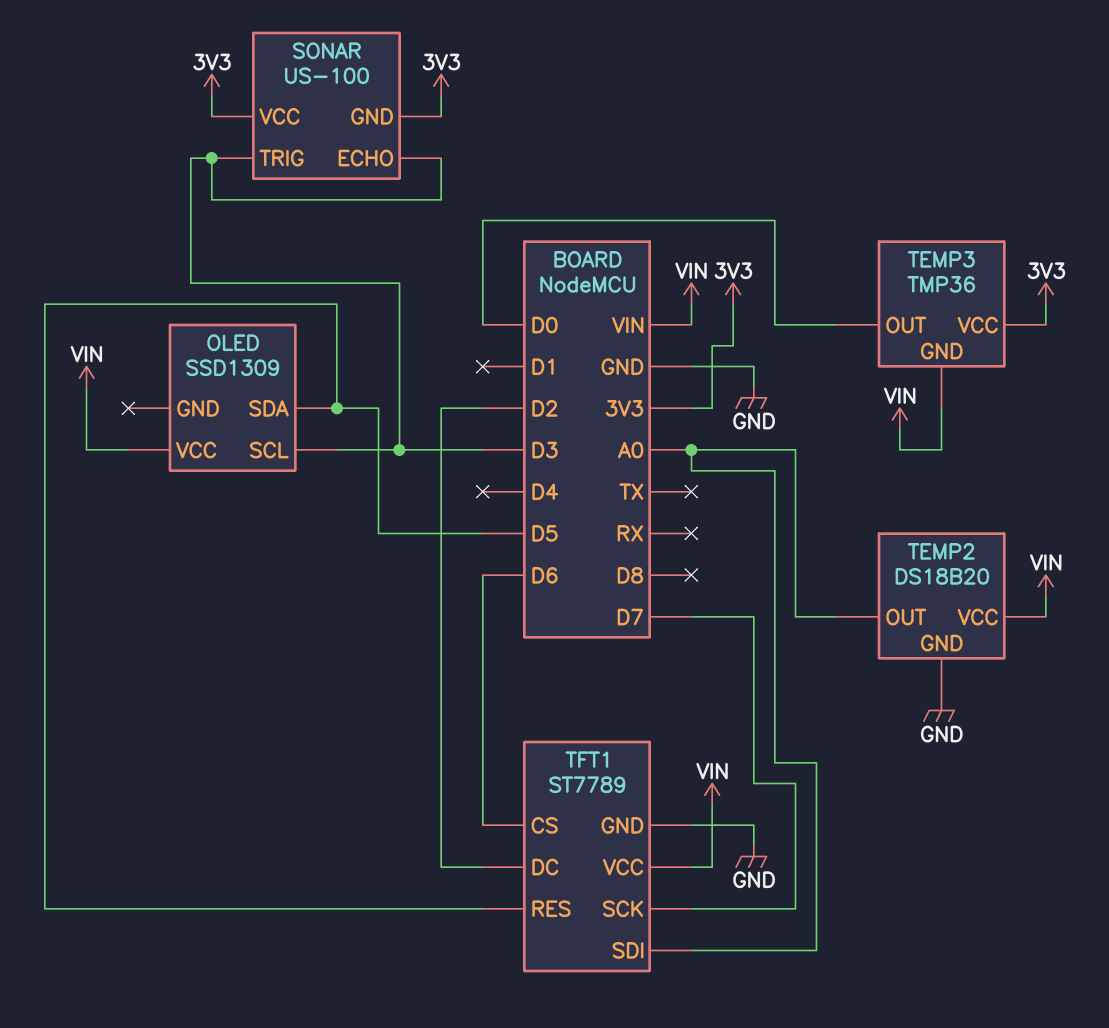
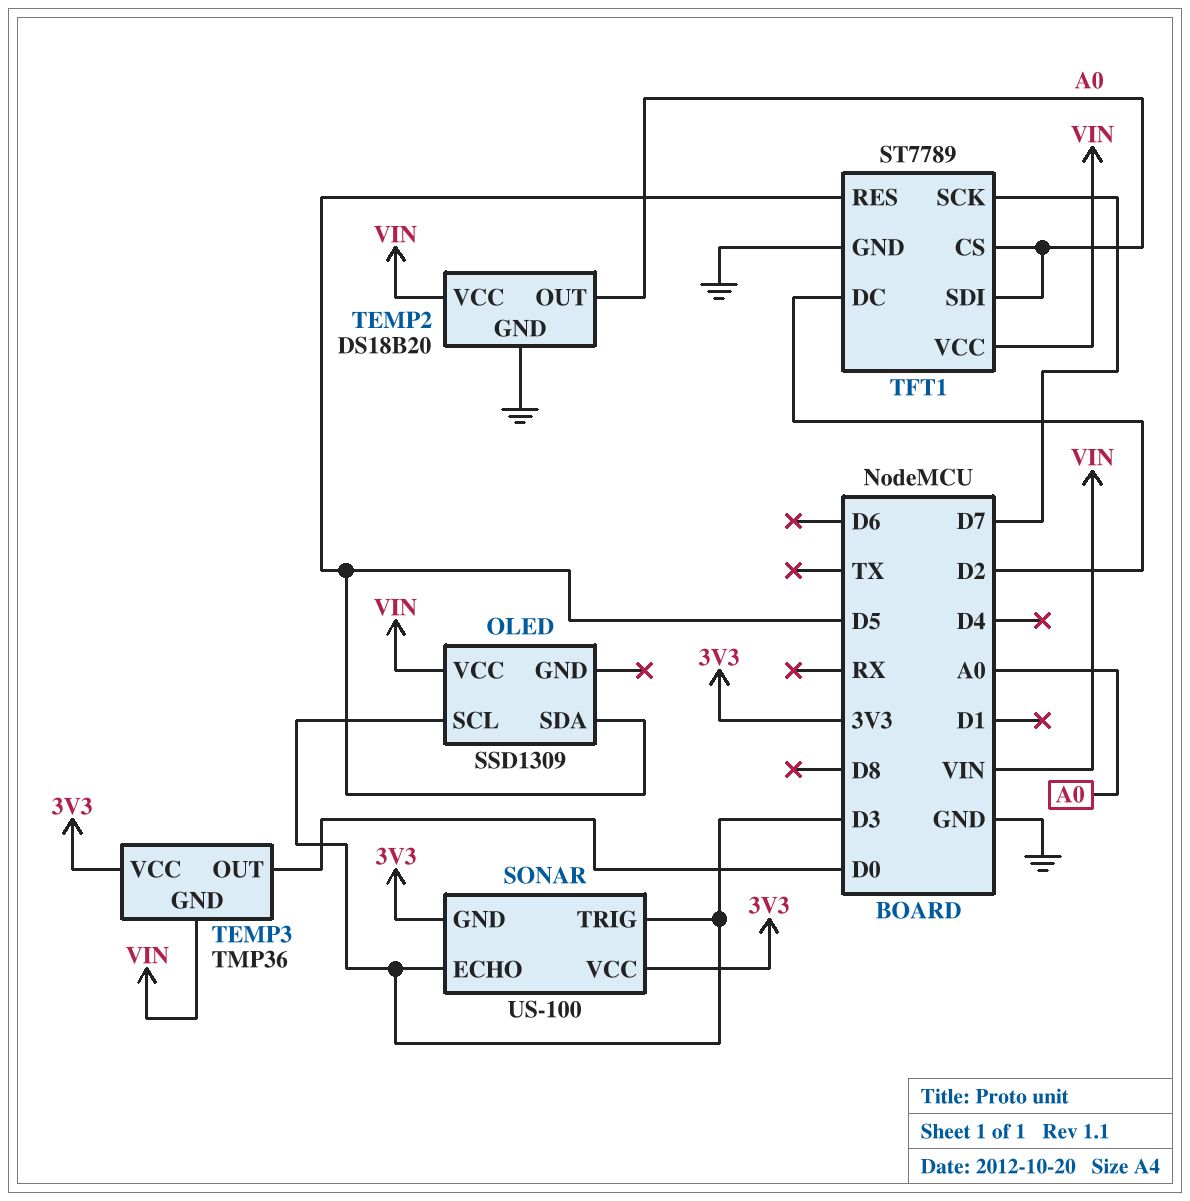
TFT1 pin CS: D6 -> A0

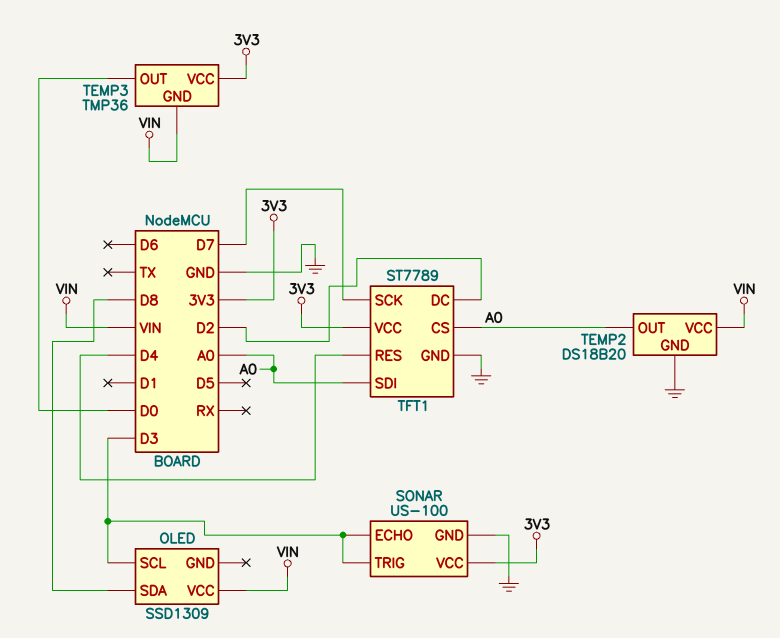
OLED pin SDA: D5 -> D8
SONAR pin GND: 3V3 -> GND
TFT1 pin RES: D5 -> D4
TFT1 pin VCC: VIN -> 3V3

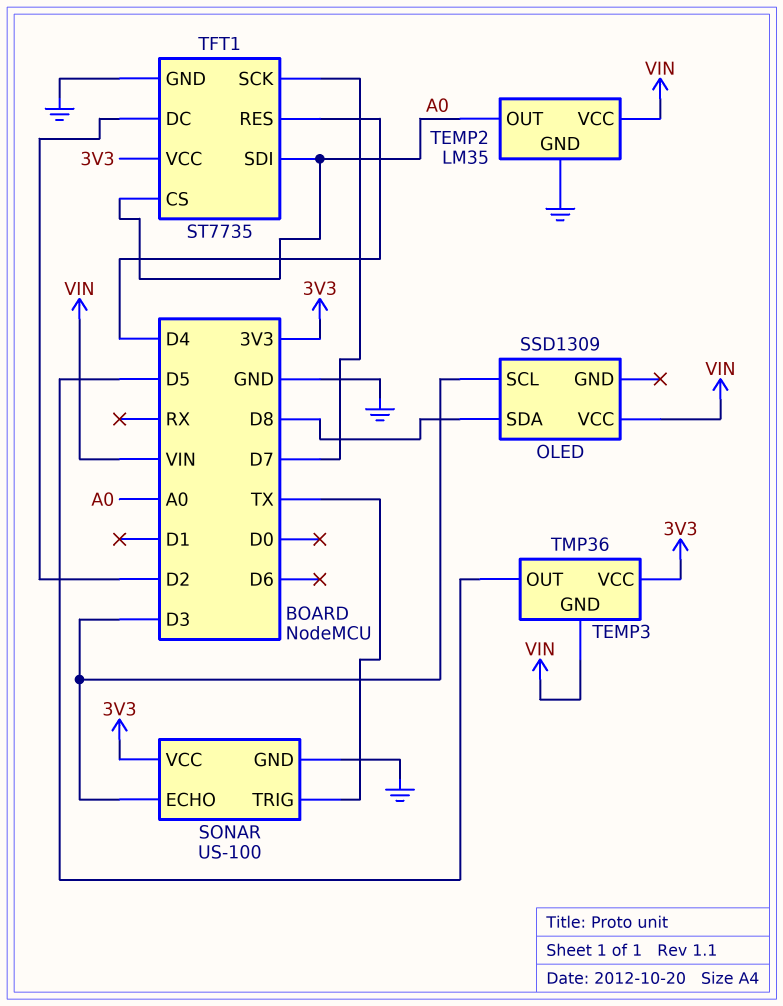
SONAR pin TRIG: D3 -> TX
TEMP2: DS18B20 -> LM35
TEMP3 pin OUT: D0 -> D5
TFT1: ST7789 -> ST7735

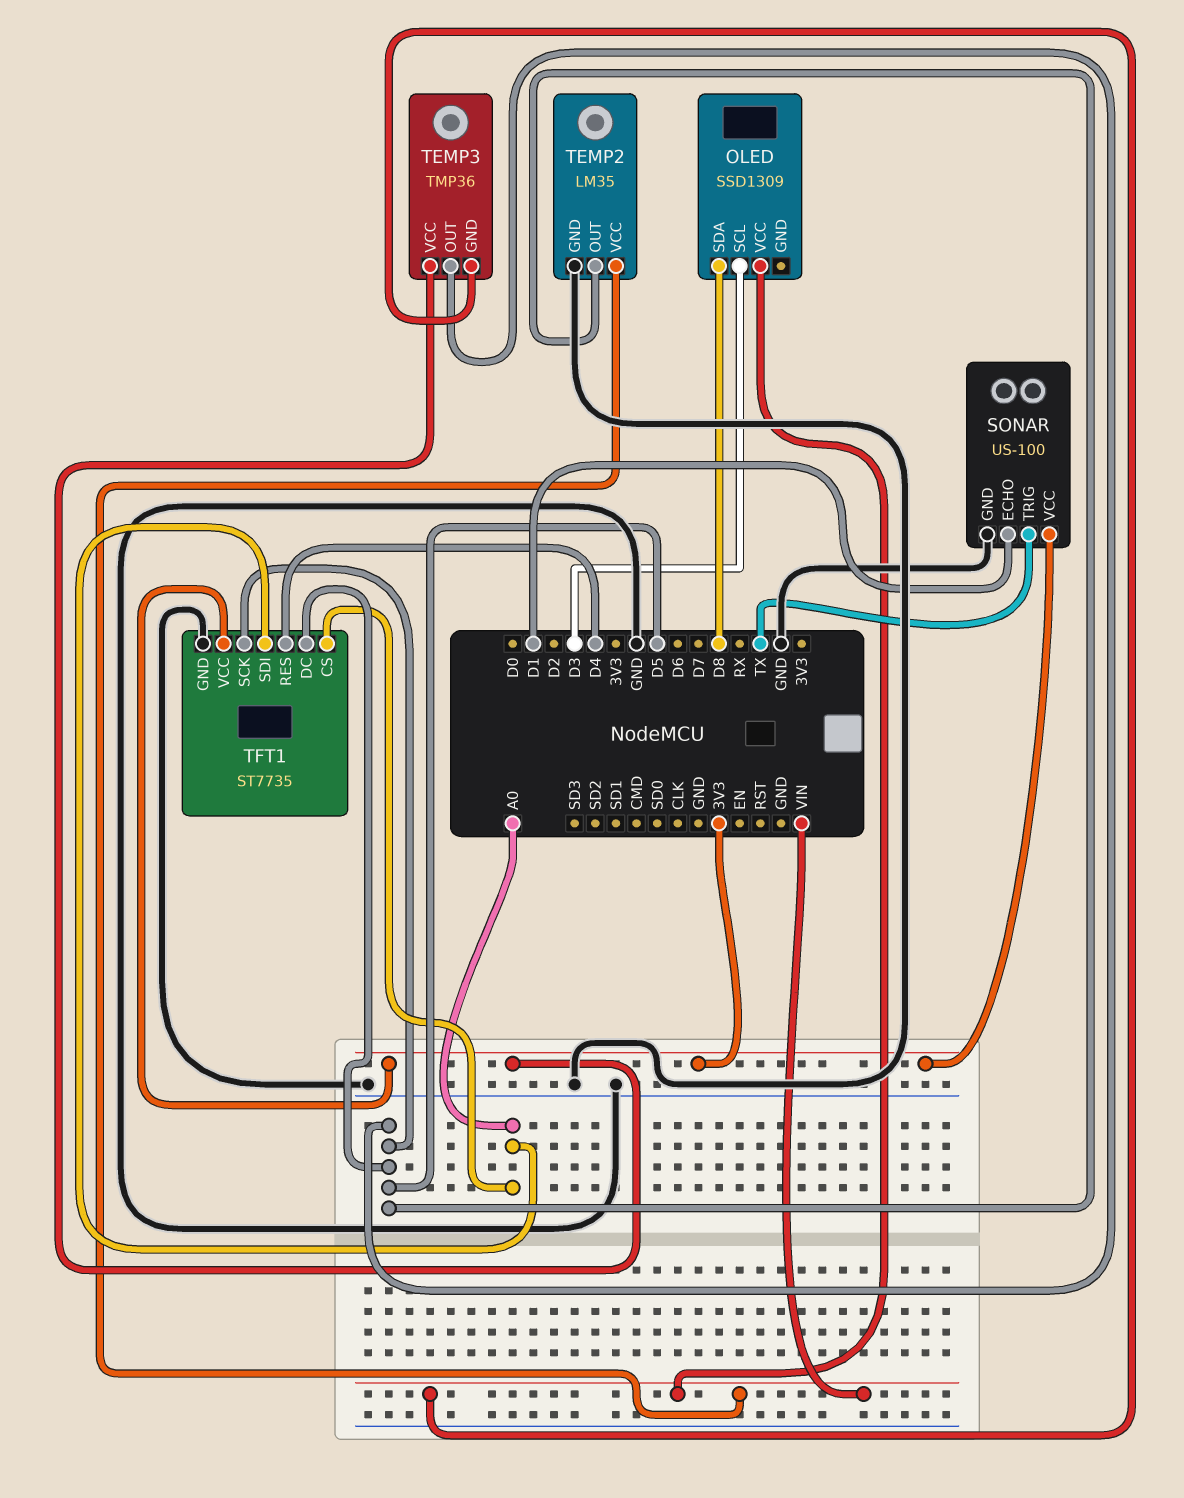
SONAR pin ECHO: D3 -> D1
TEMP2 pin OUT: A0 -> D5
TFT1 pin DC: D2 -> D5
TFT1 pin SCK: D7 -> D5

